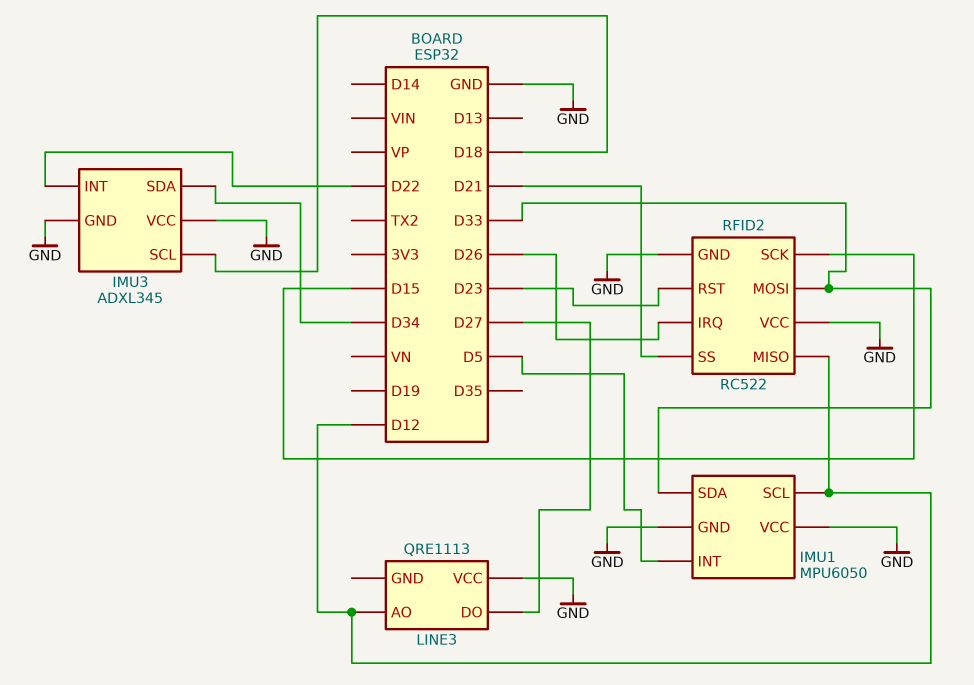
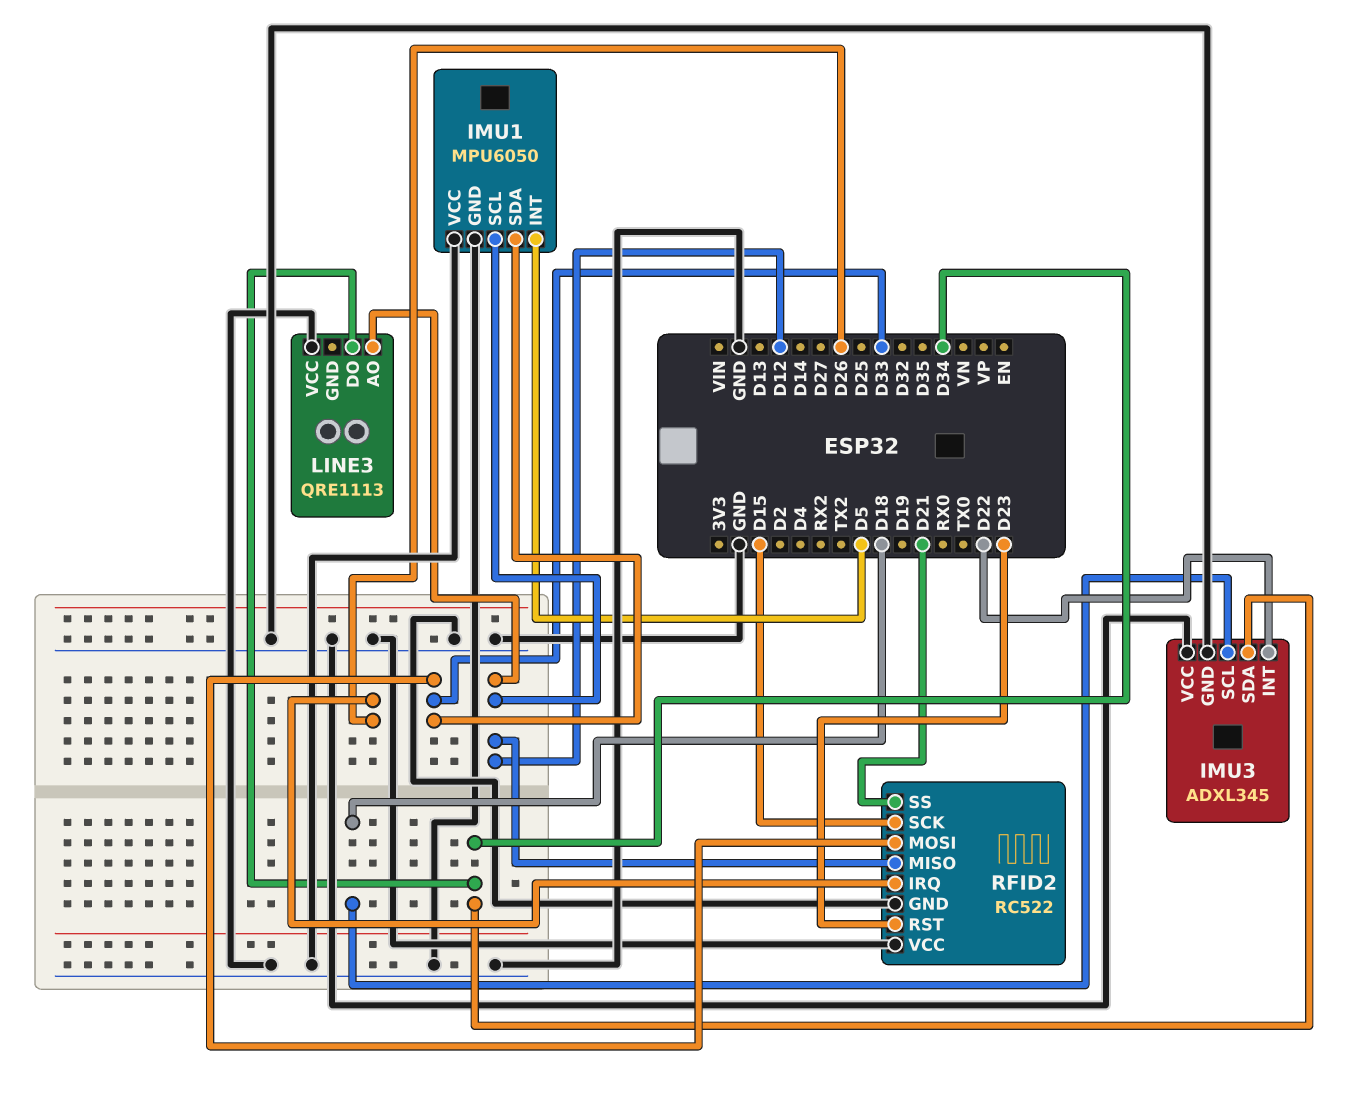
LINE3 pin DO: D27 -> D34

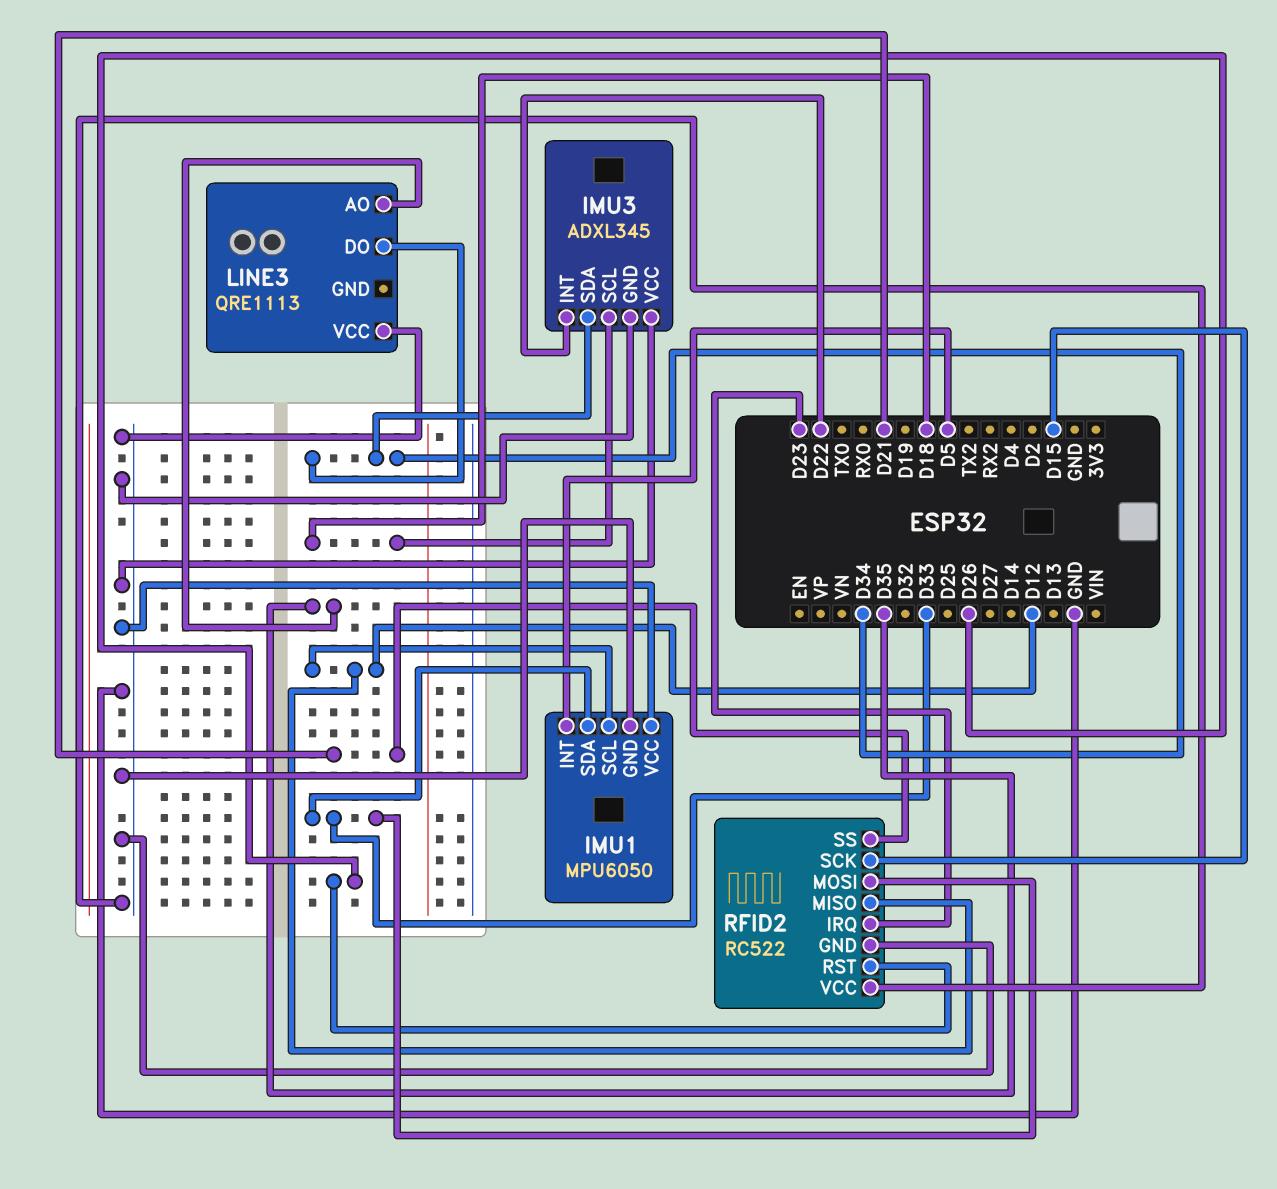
LINE3 pin AO: D12 -> D35
RFID2 pin IRQ: D26 -> D23
RFID2 pin RST: D23 -> D26

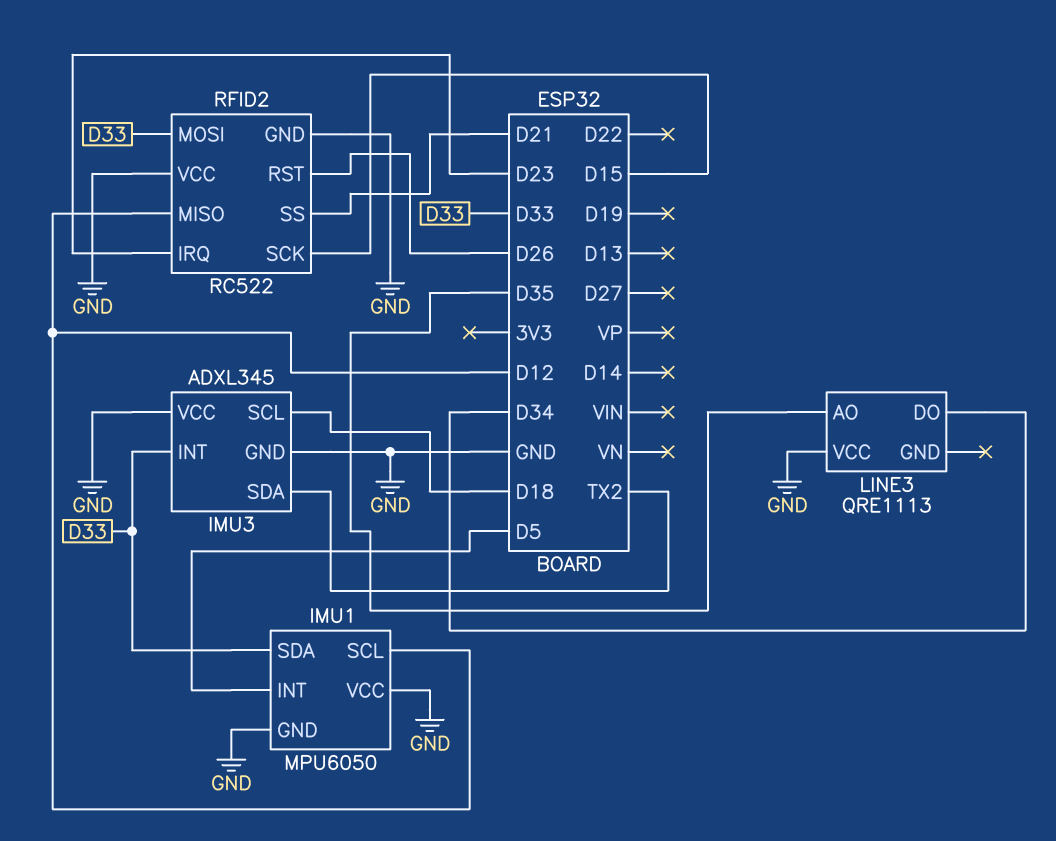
IMU3 pin INT: D22 -> D33
IMU3 pin SDA: D34 -> TX2

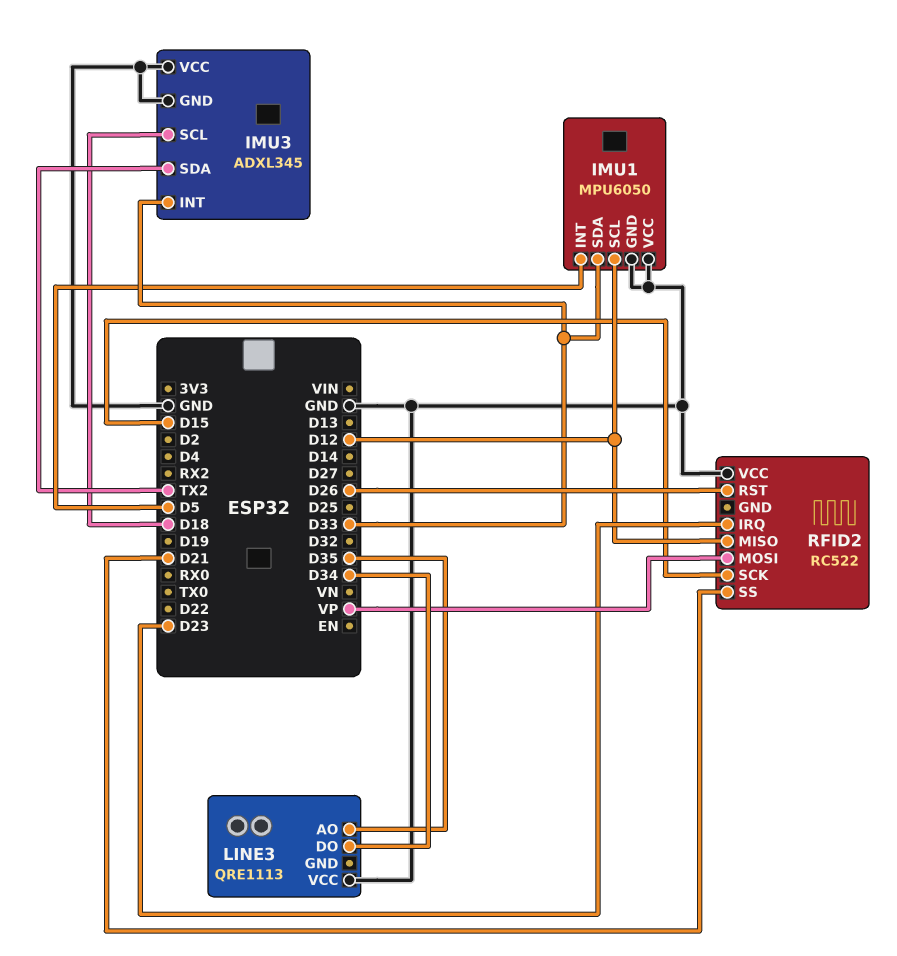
RFID2 pin GND: GND -> none
RFID2 pin MOSI: D33 -> VP

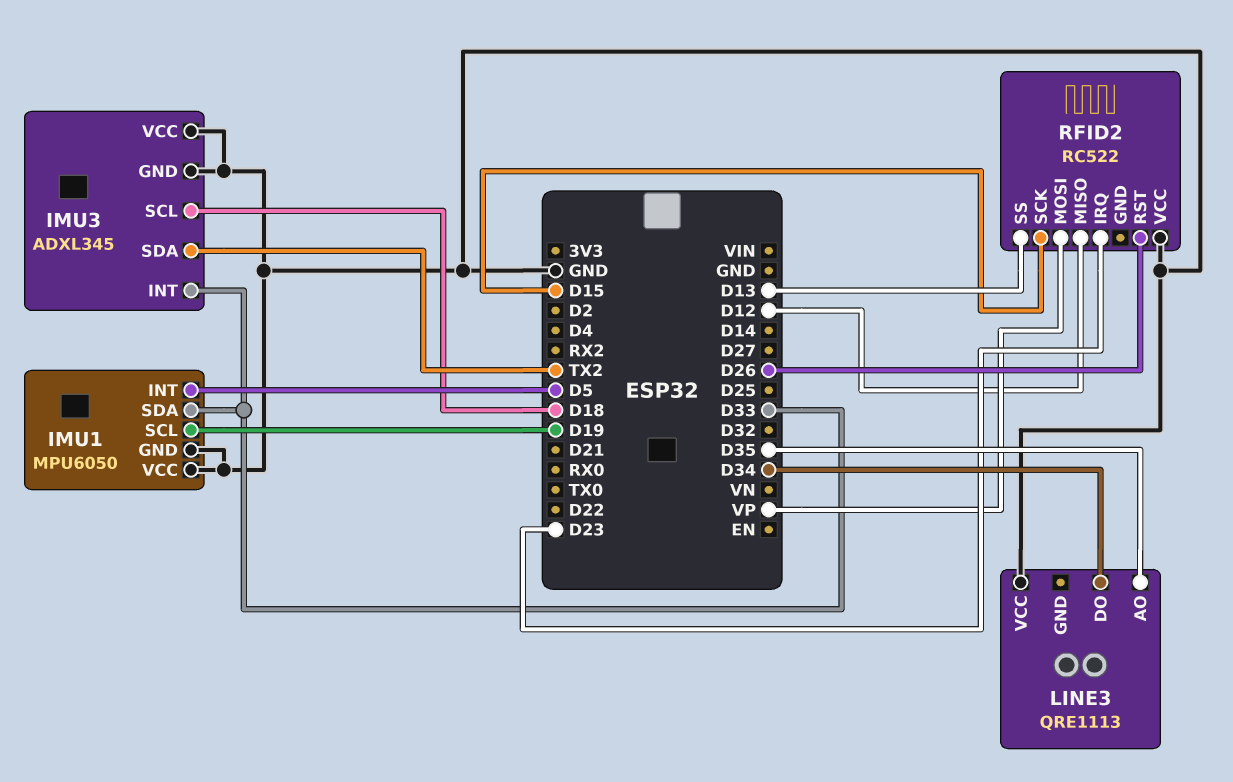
IMU1 pin SCL: D12 -> D19
RFID2 pin SS: D21 -> D13

